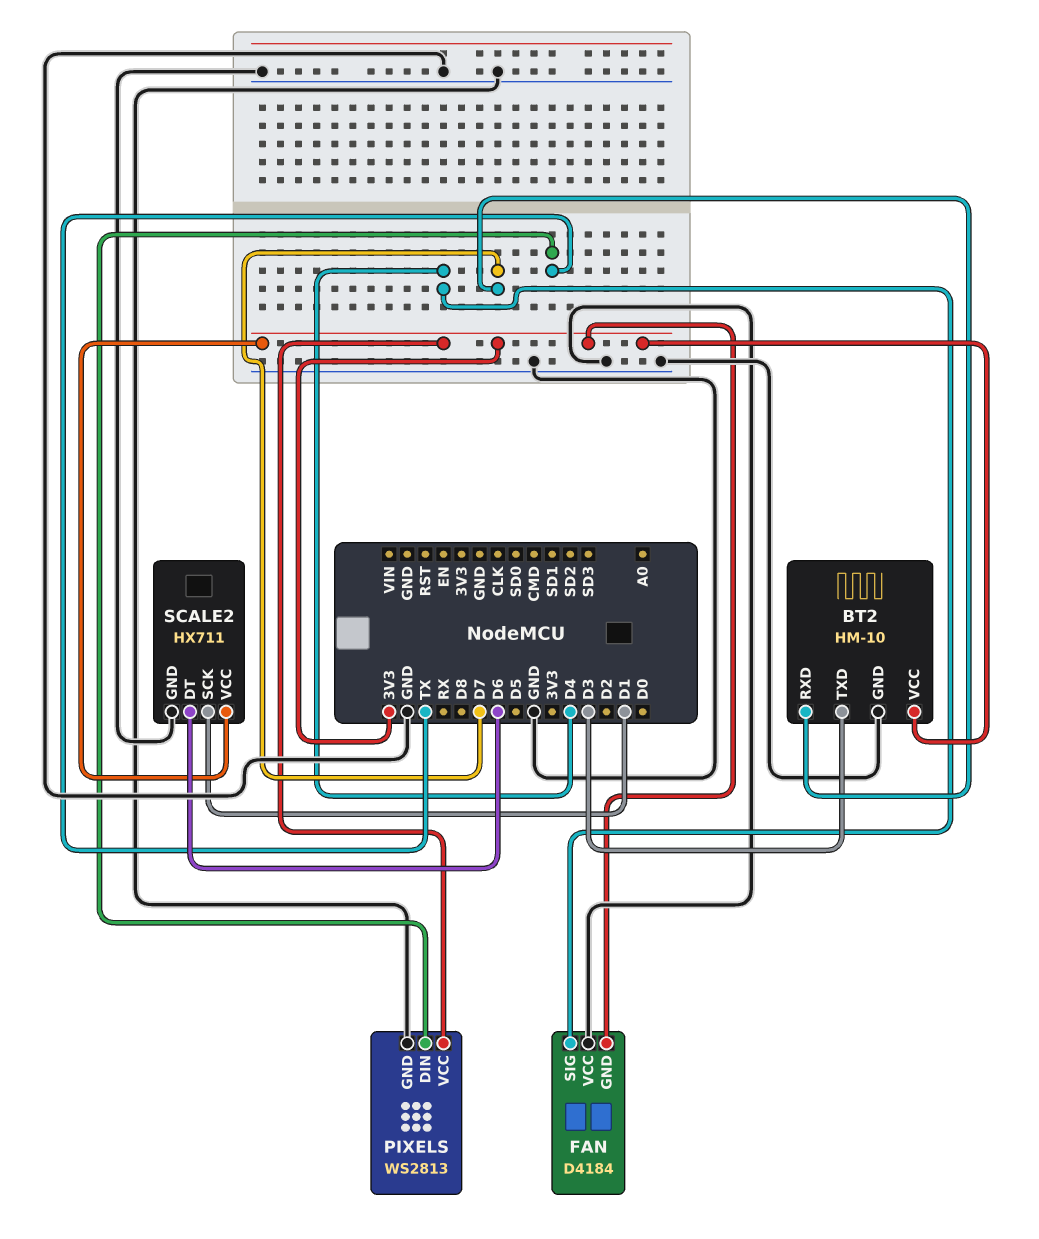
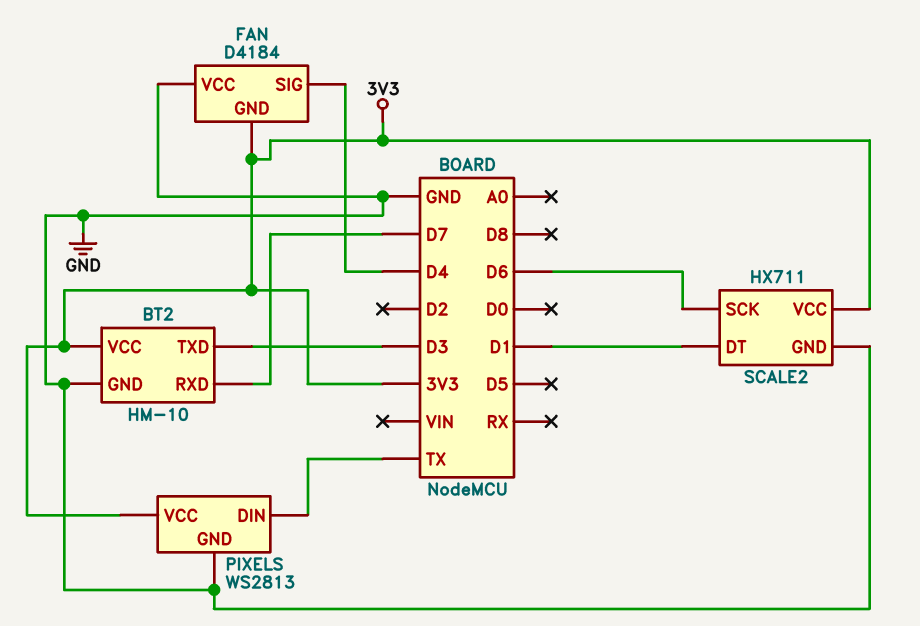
SCALE2 pin DT: D6 -> D1
SCALE2 pin SCK: D1 -> D6

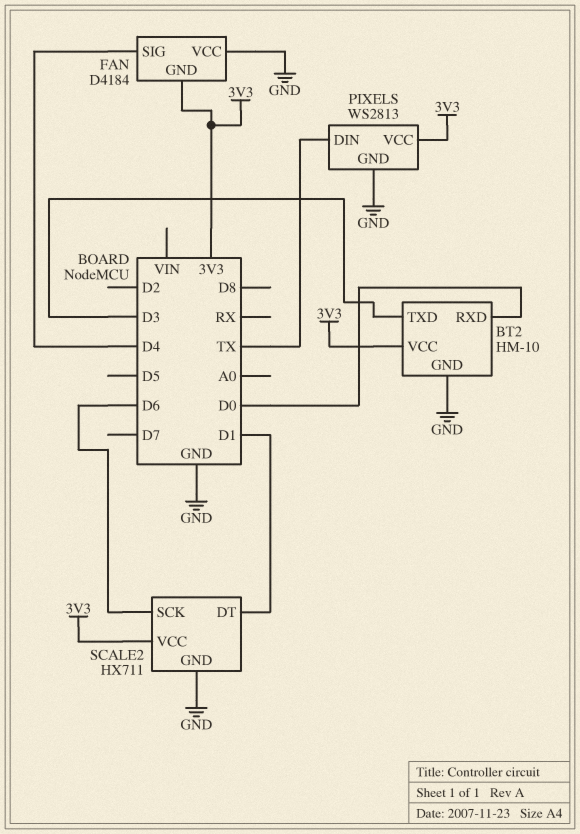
BT2 pin RXD: D7 -> D0

